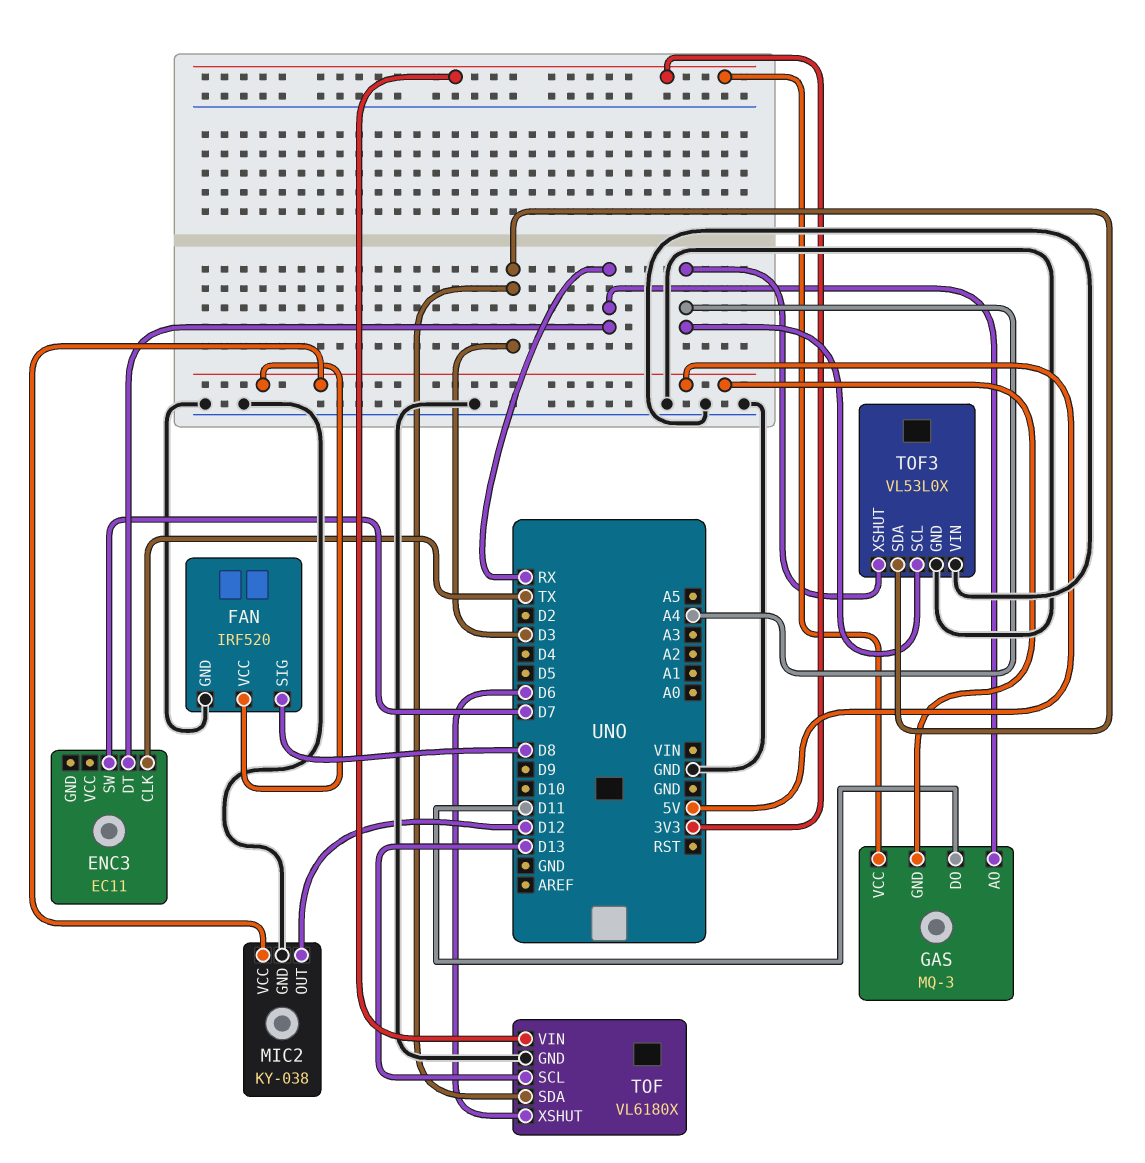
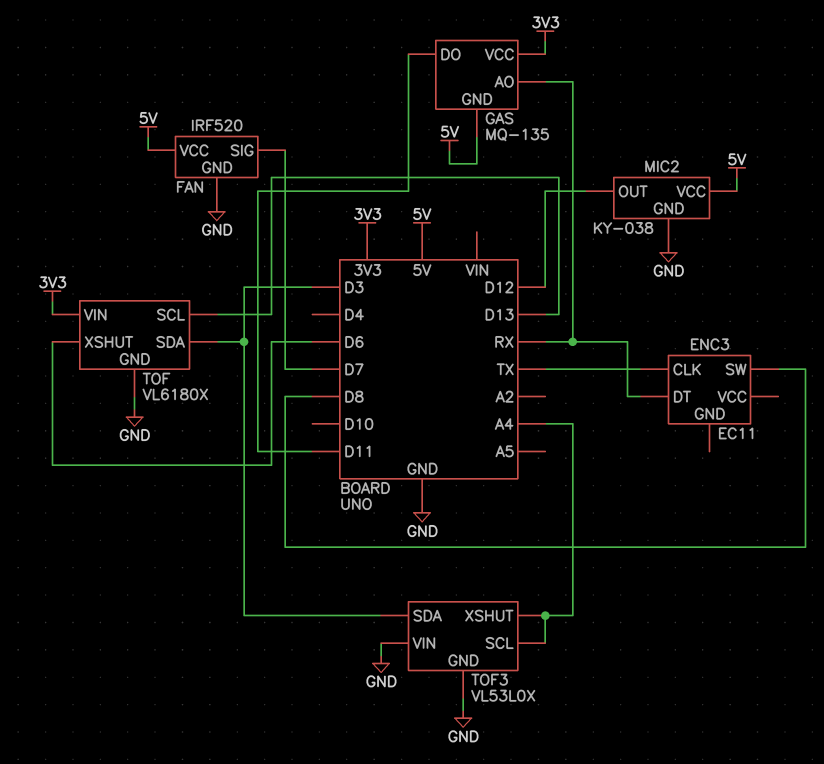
ENC3 pin SW: D7 -> D8
FAN pin SIG: D8 -> D7
GAS: MQ-3 -> MQ-135

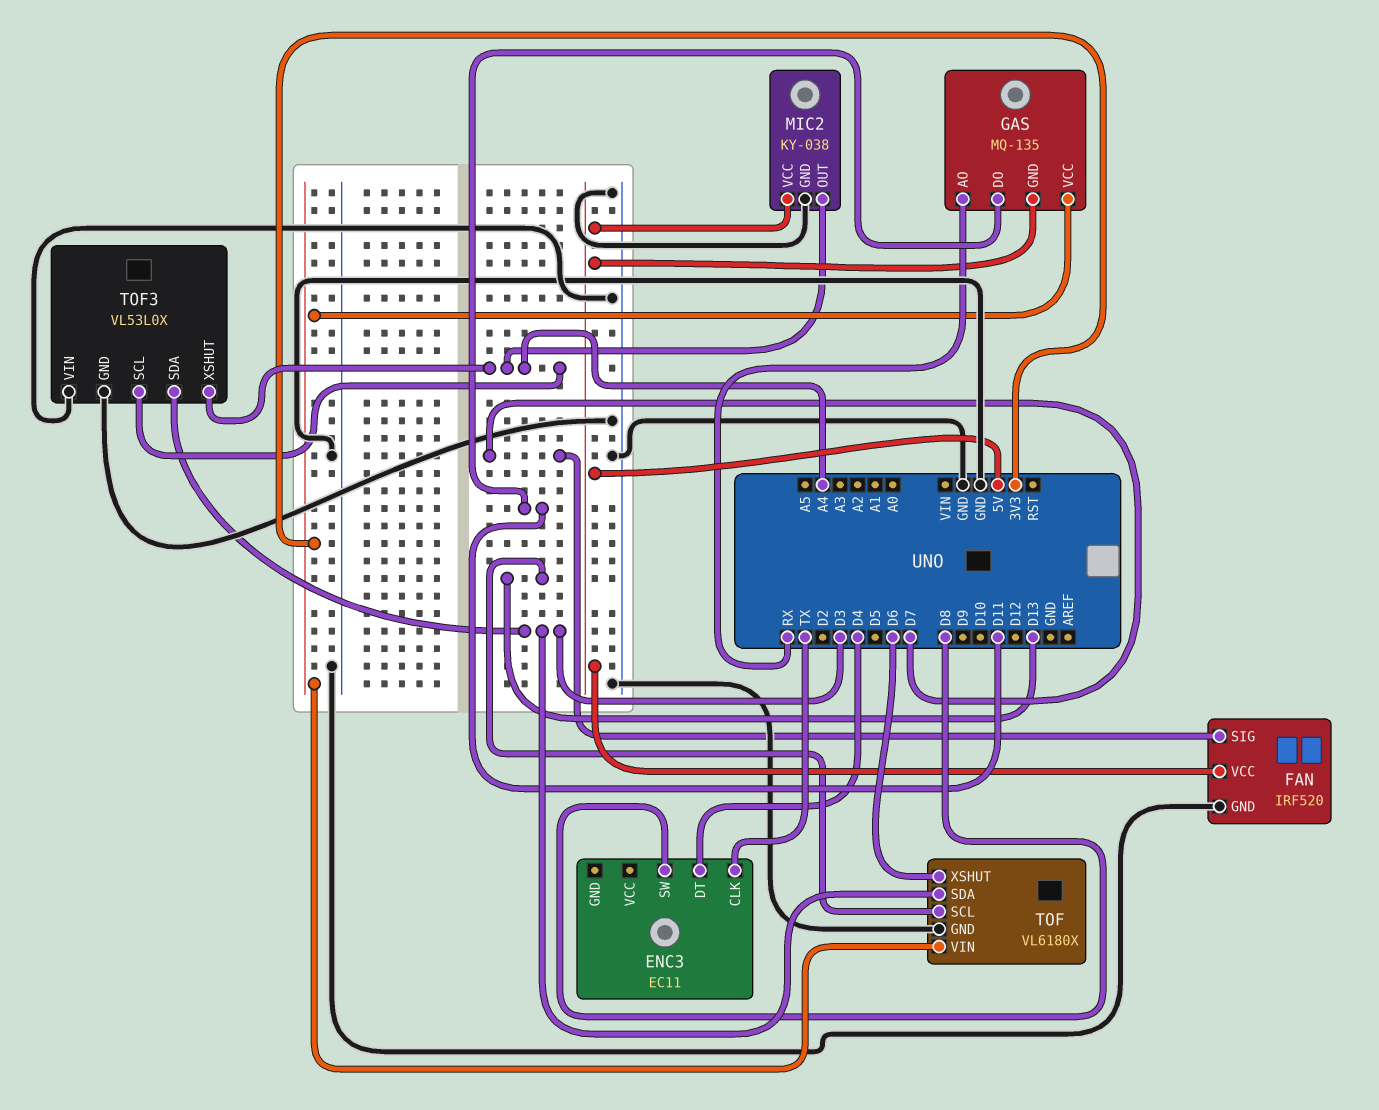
ENC3 pin DT: RX -> D4
MIC2 pin OUT: D12 -> A4

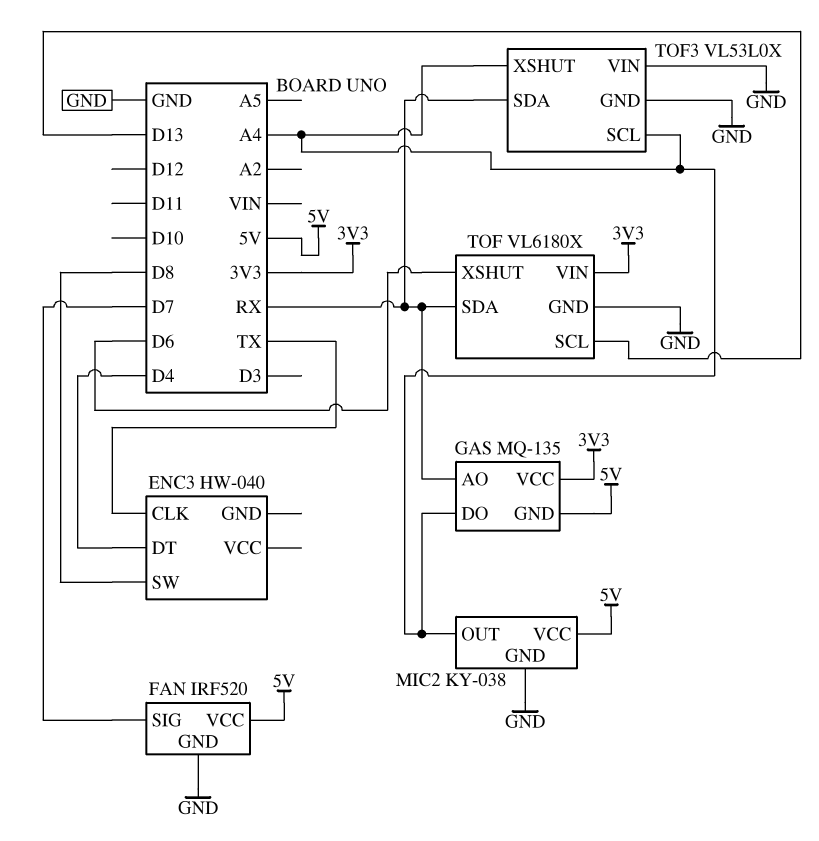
ENC3: EC11 -> HW-040
GAS pin DO: D11 -> A4
TOF pin SDA: D3 -> RX
TOF3 pin SDA: D3 -> RX

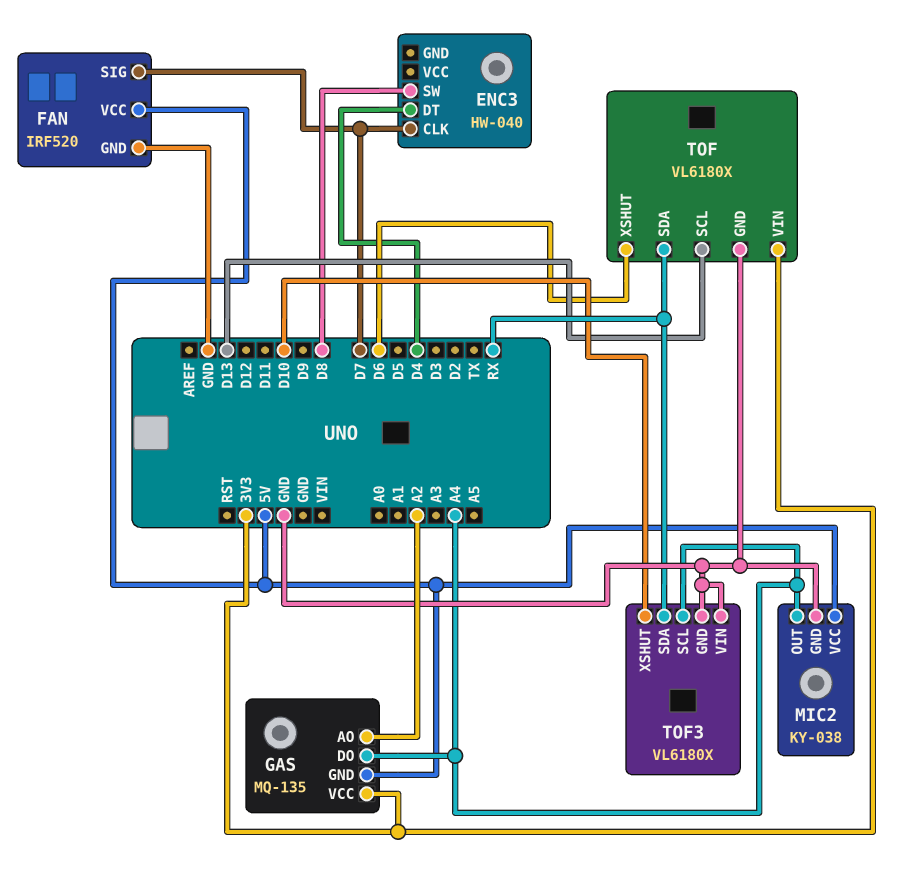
ENC3 pin CLK: TX -> D7
GAS pin AO: RX -> A2
TOF3: VL53L0X -> VL6180X
TOF3 pin XSHUT: A4 -> D10

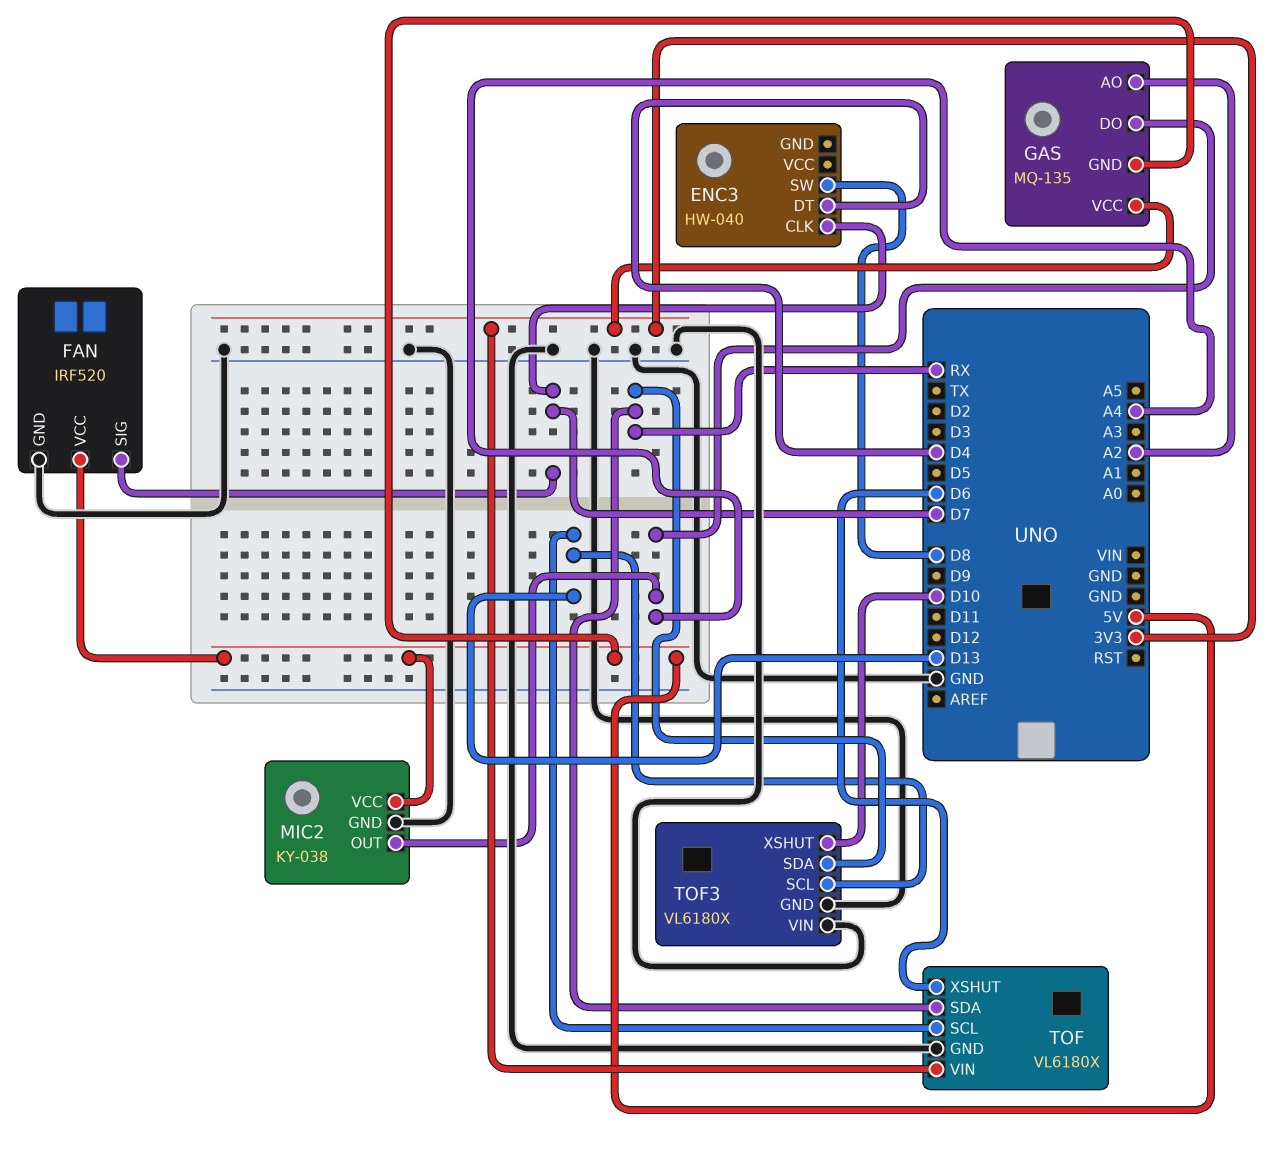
TOF3 pin SCL: A4 -> D13

